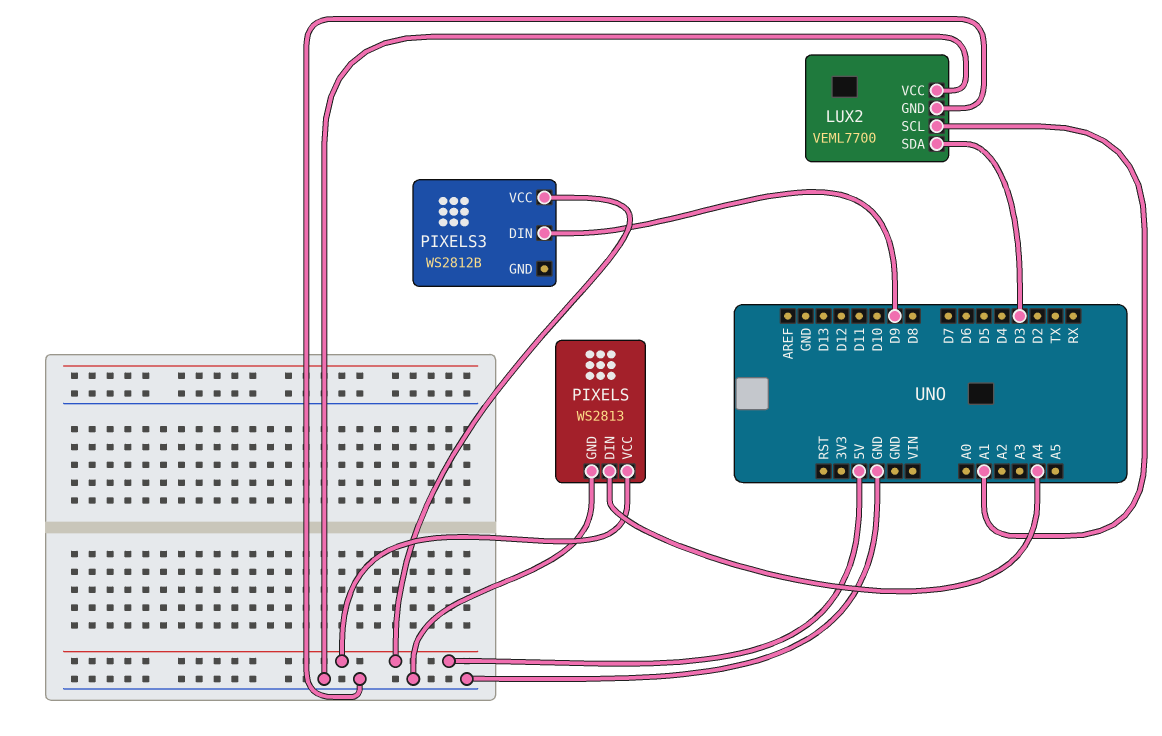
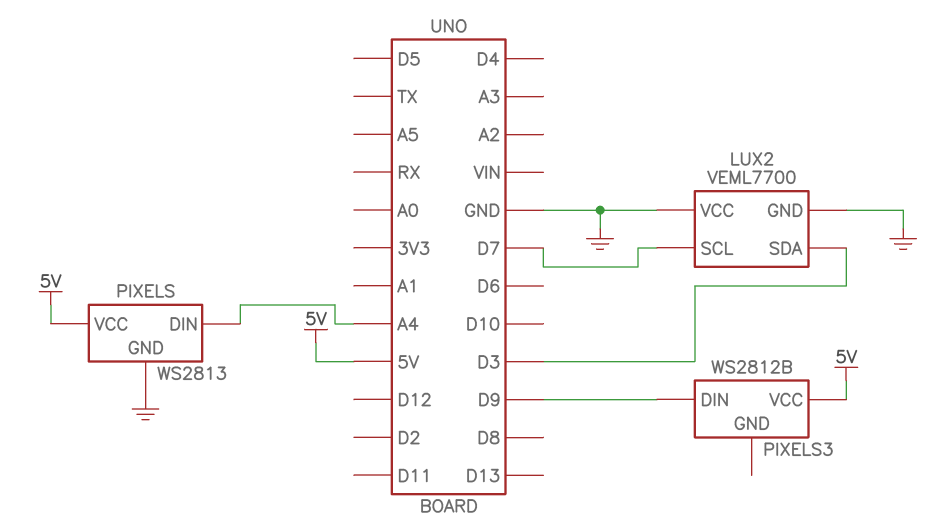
LUX2 pin SCL: A1 -> D7

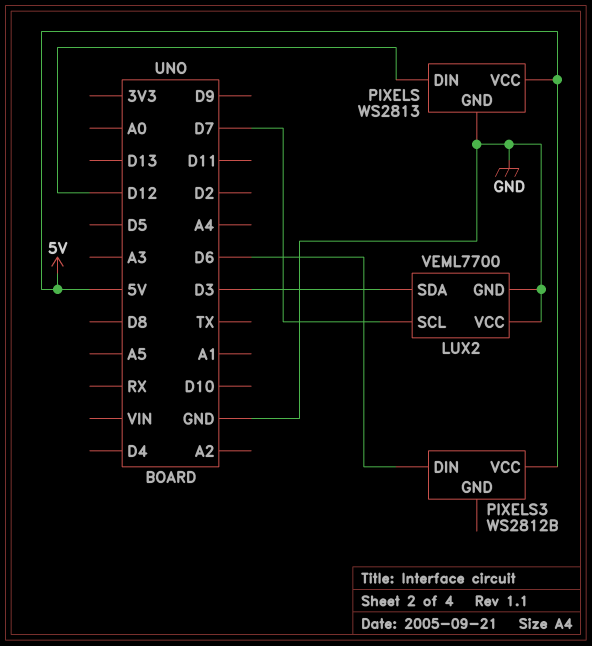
PIXELS pin DIN: A4 -> D12
PIXELS3 pin DIN: D9 -> D6

